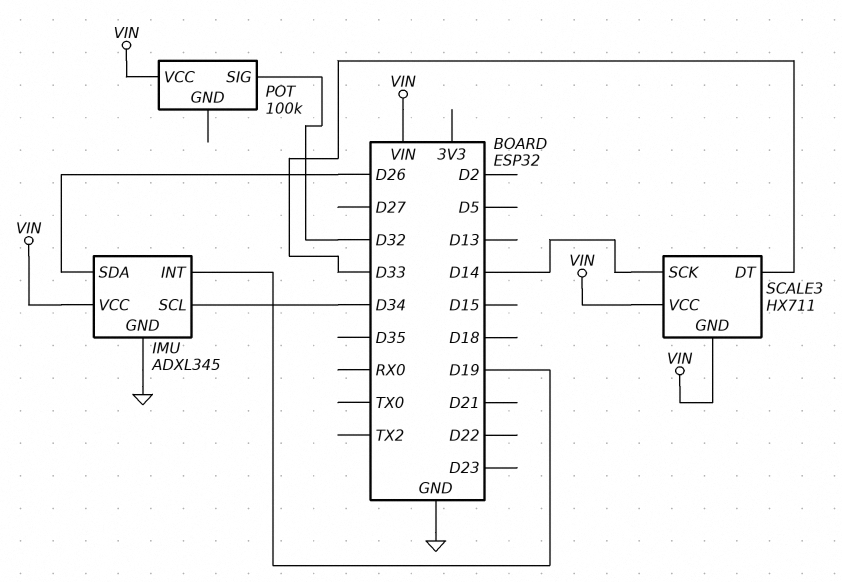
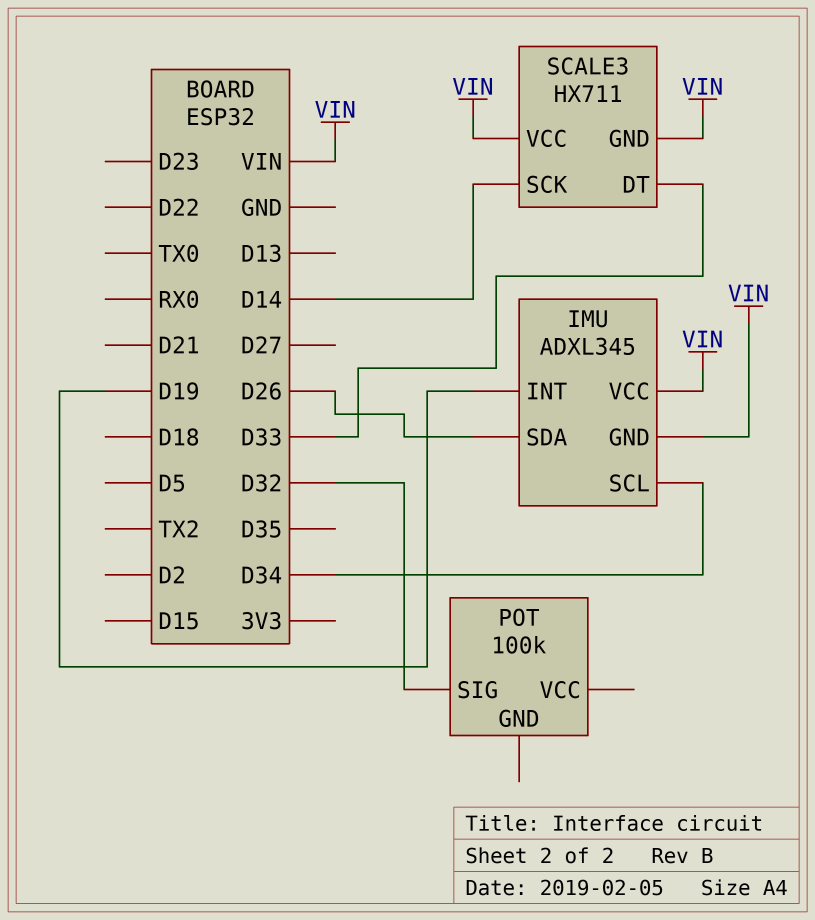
IMU pin GND: GND -> VIN
POT pin VCC: VIN -> none

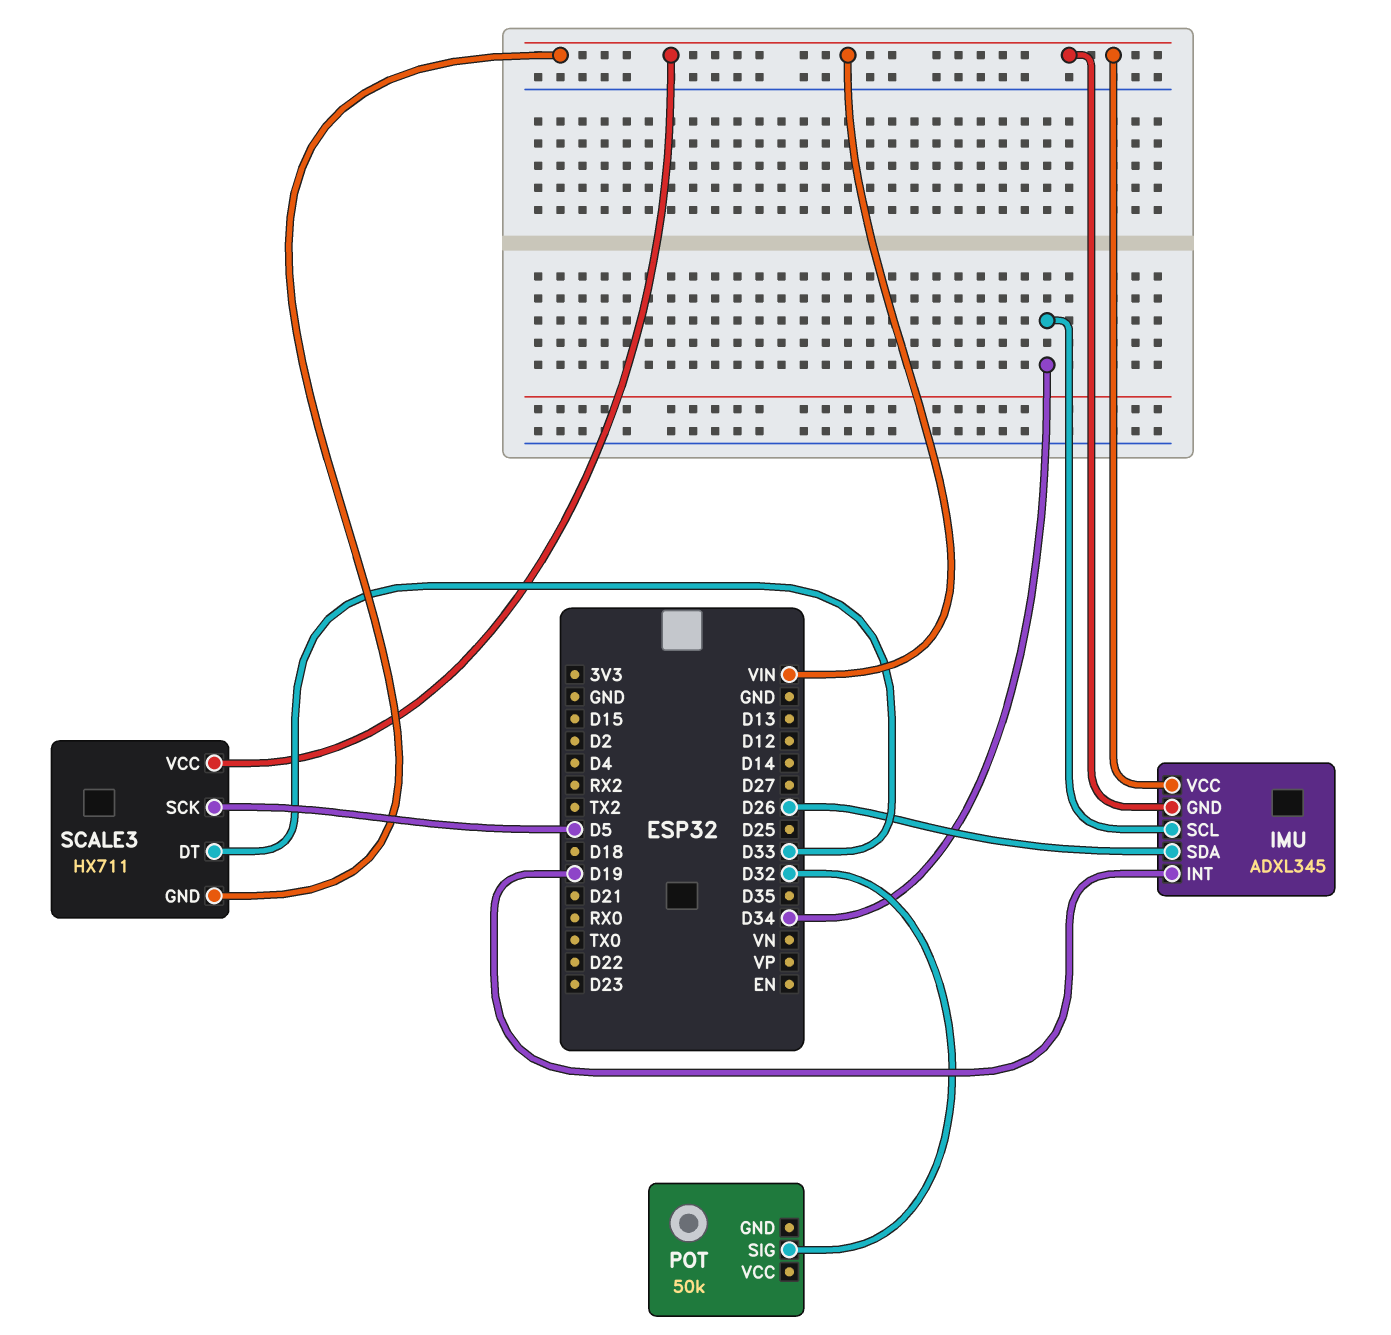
POT: 100k -> 50k
SCALE3 pin SCK: D14 -> D5

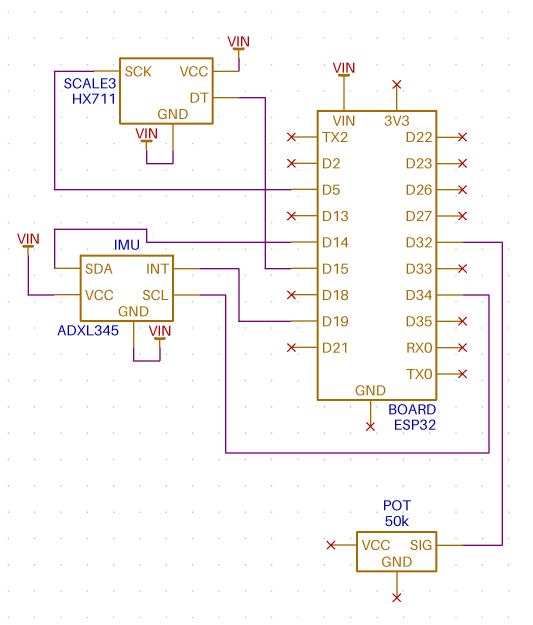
IMU pin SDA: D26 -> D14
SCALE3 pin DT: D33 -> D15

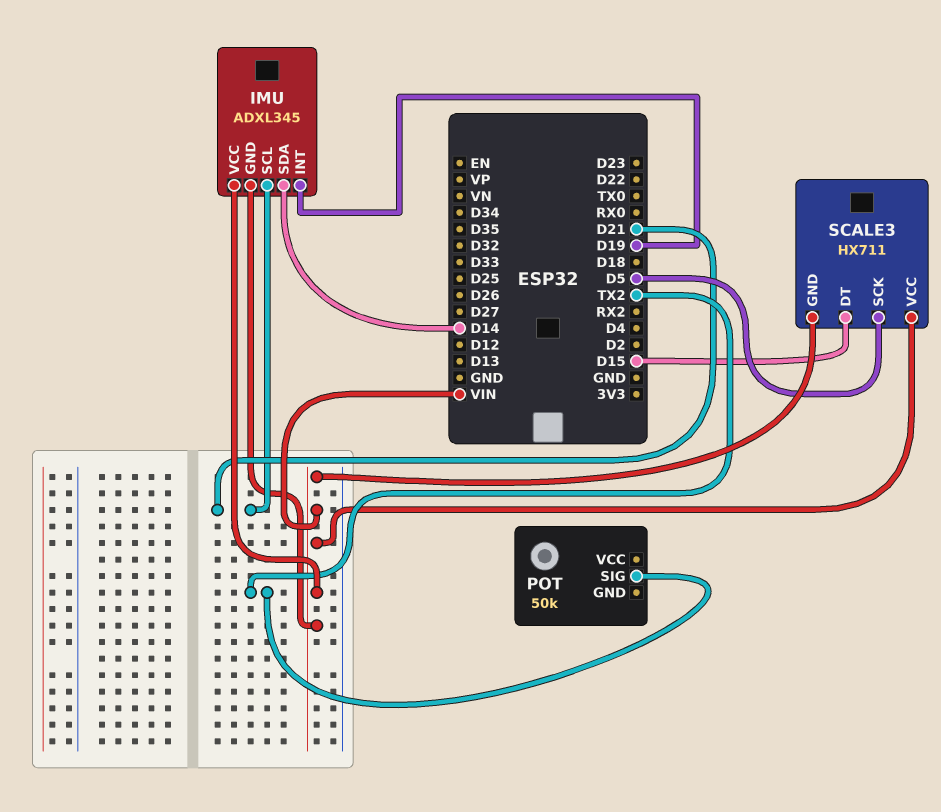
IMU pin SCL: D34 -> D21
POT pin SIG: D32 -> TX2

